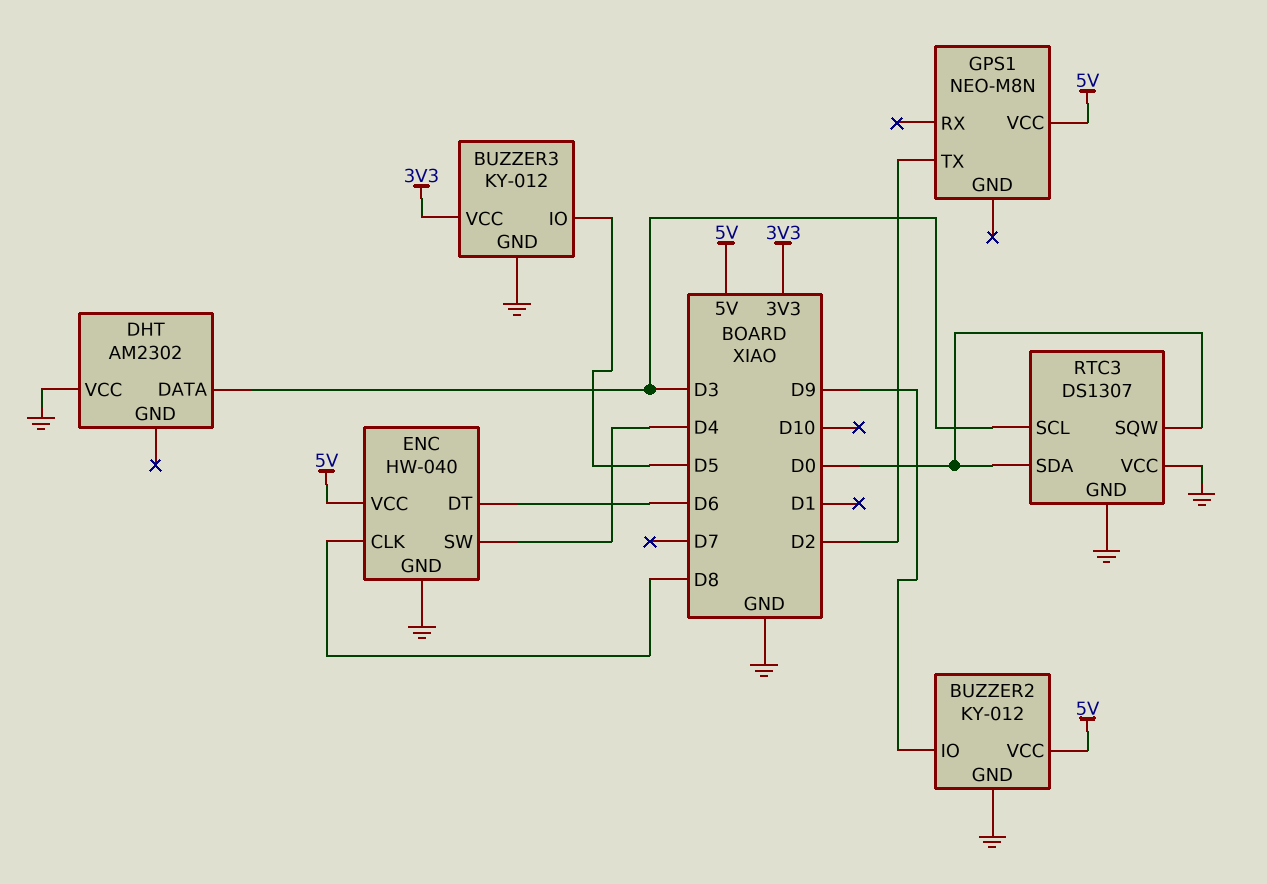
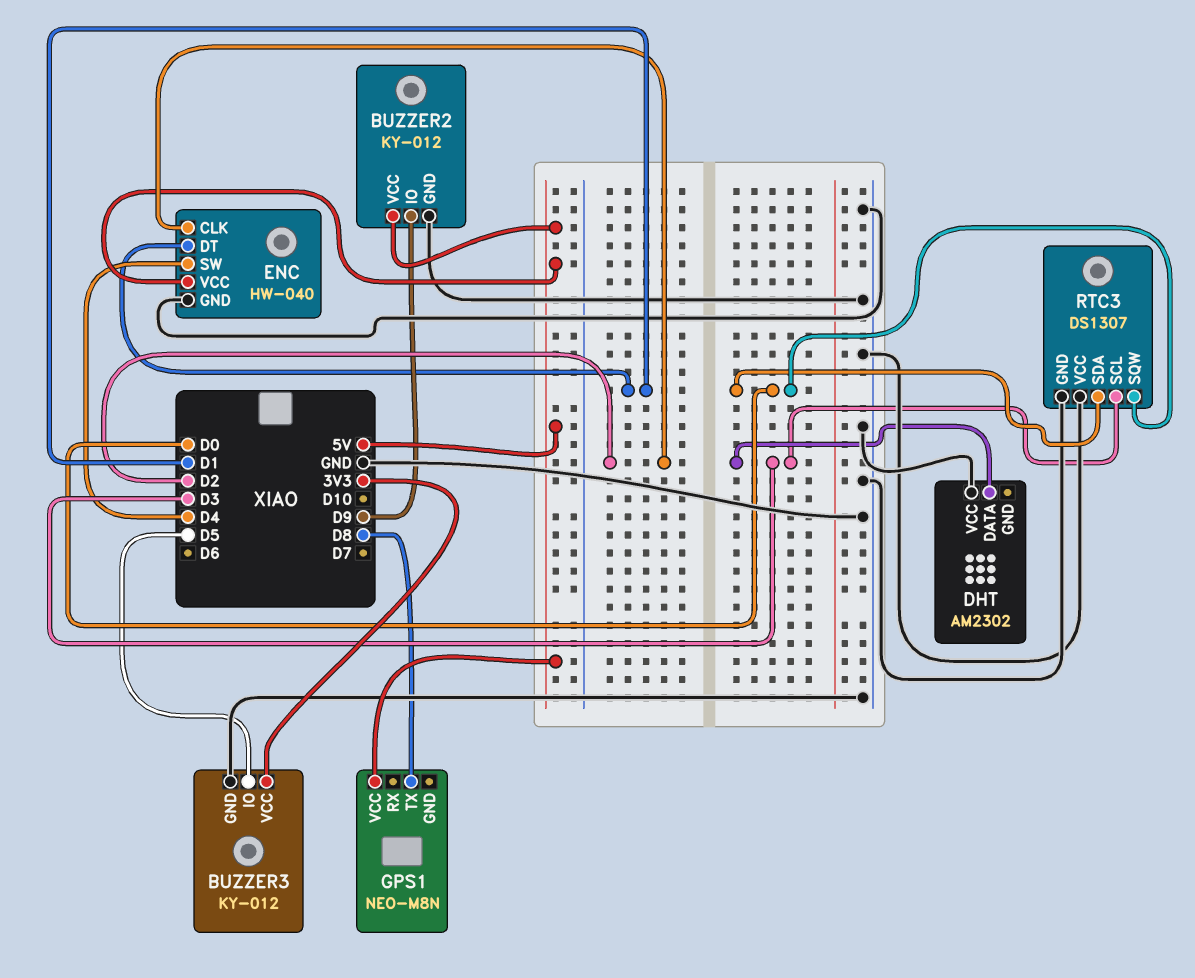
ENC pin CLK: D8 -> D2
ENC pin DT: D6 -> D1
GPS1 pin TX: D2 -> D8

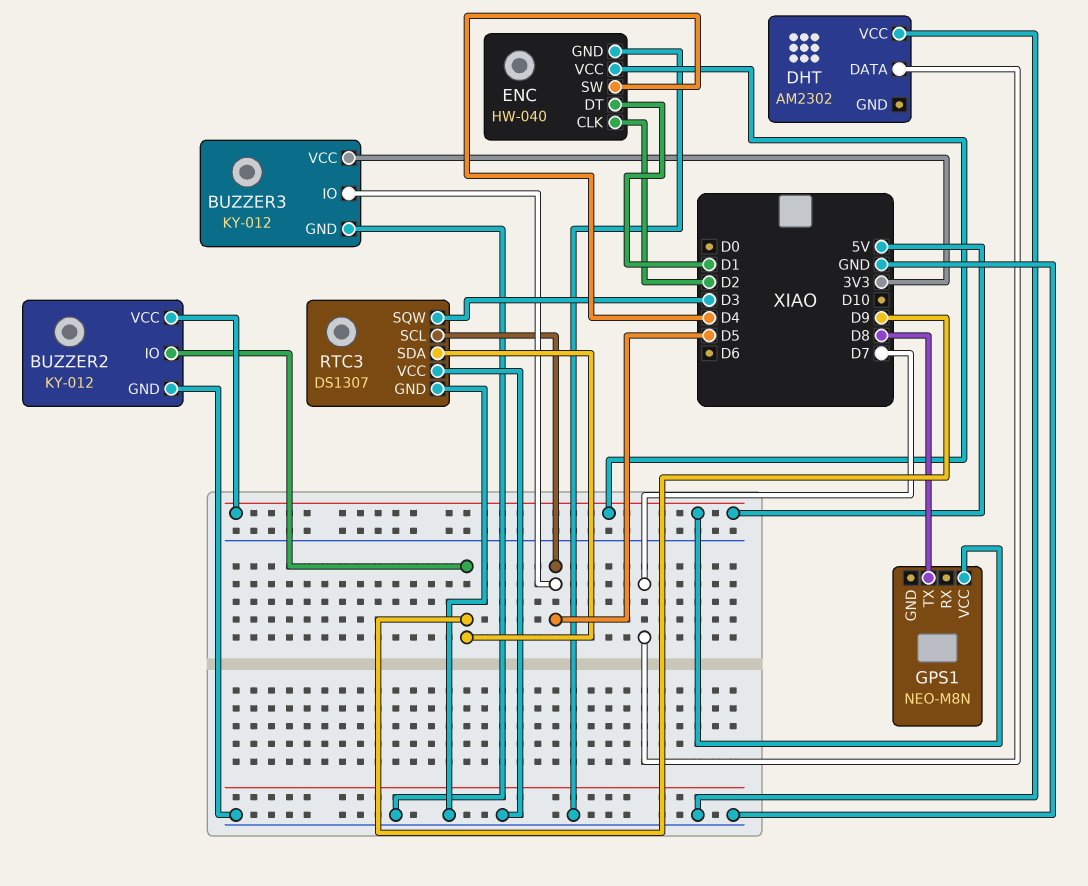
DHT pin DATA: D3 -> D7
RTC3 pin SCL: D3 -> D5
RTC3 pin SDA: D0 -> D9
RTC3 pin SQW: D0 -> D3

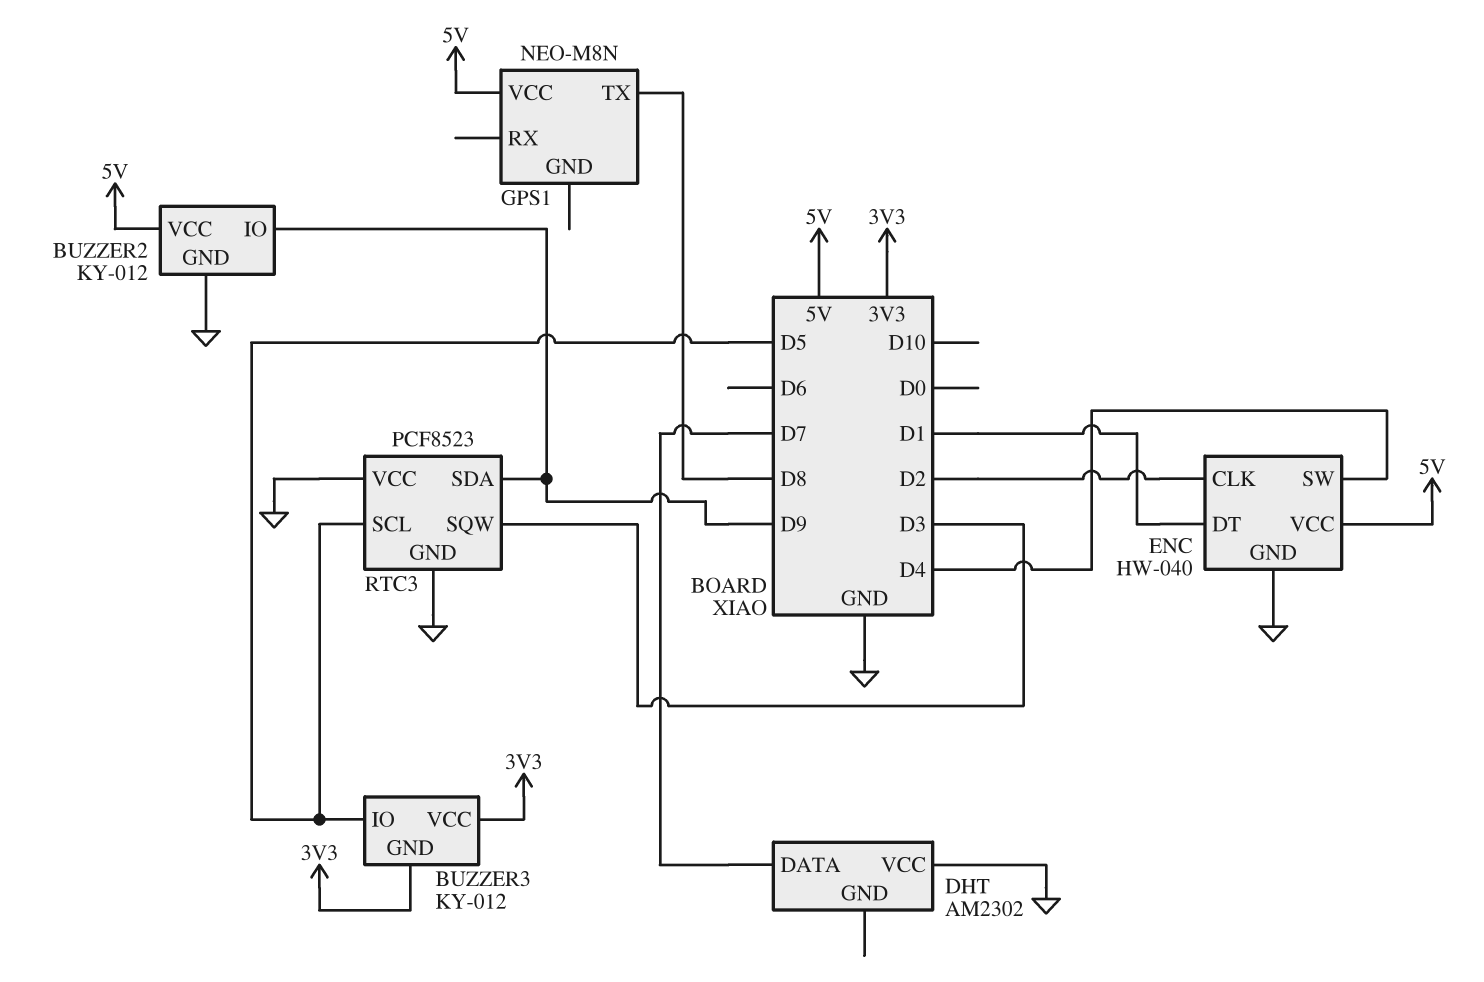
BUZZER3 pin GND: GND -> 3V3
RTC3: DS1307 -> PCF8523

